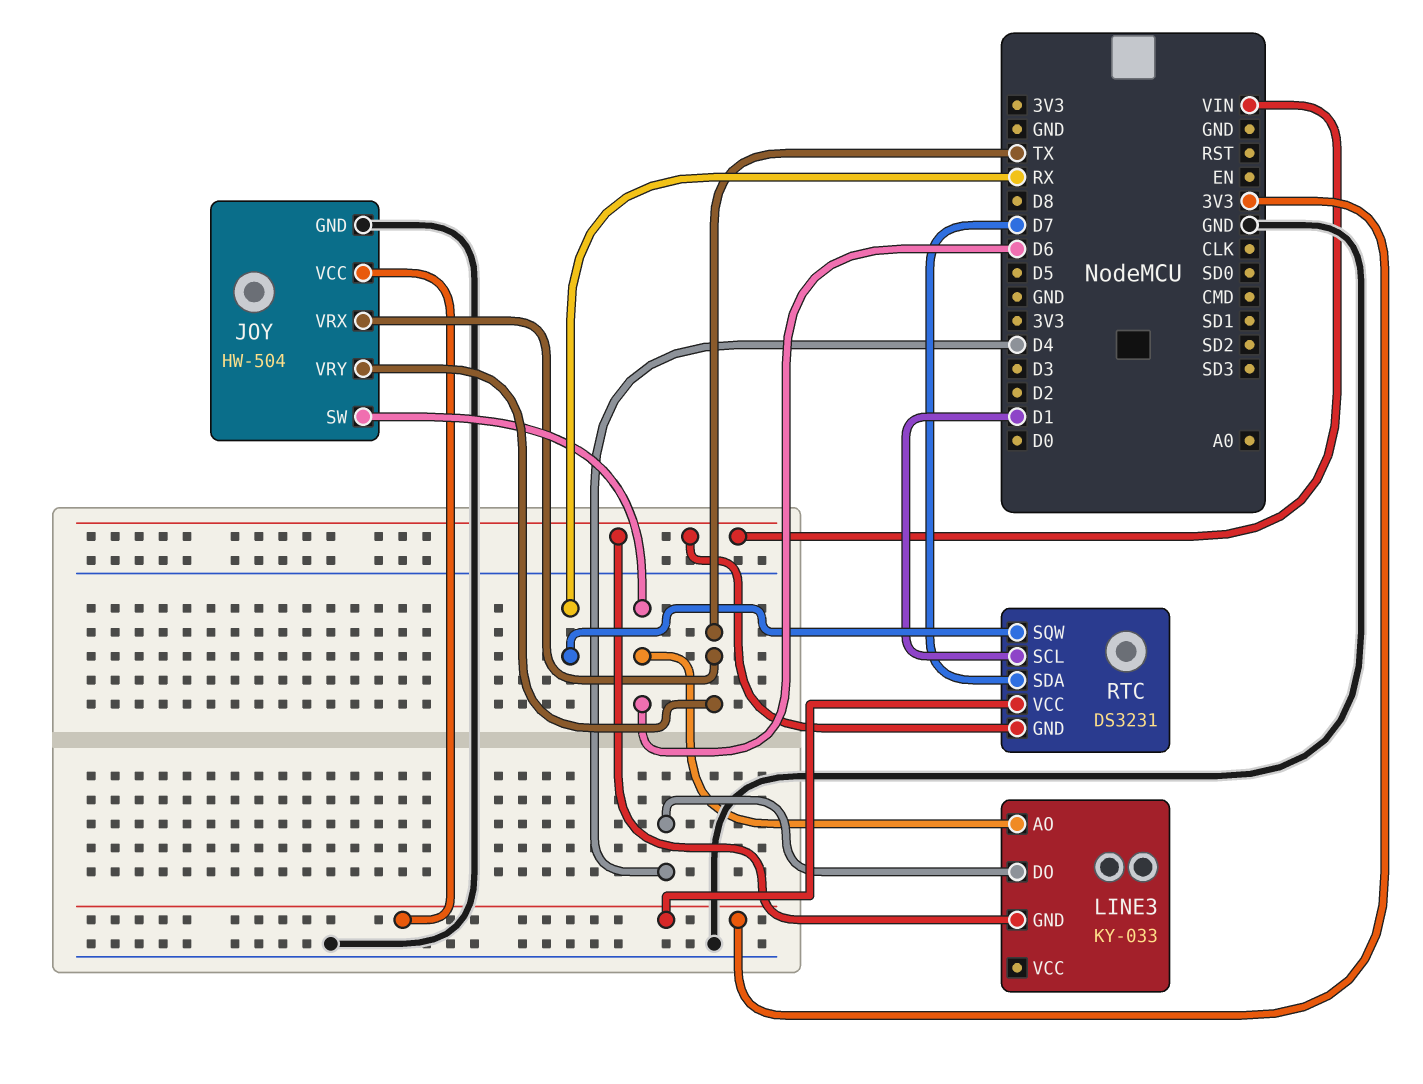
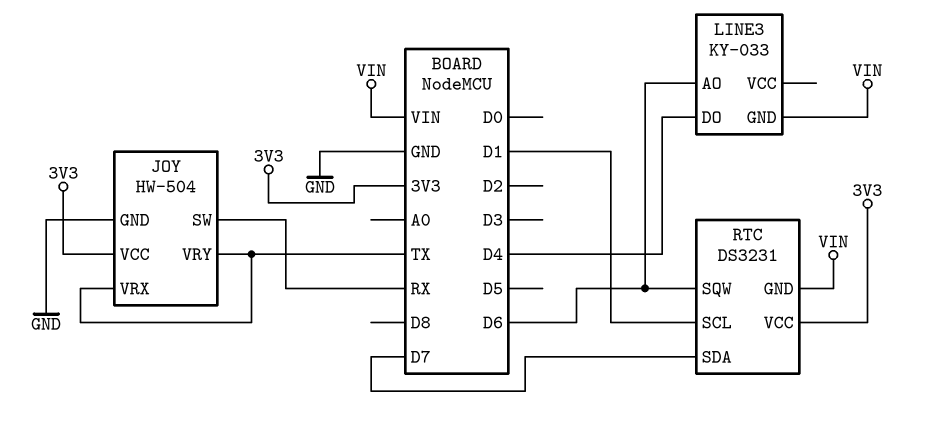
JOY pin SW: D6 -> RX
RTC pin SQW: RX -> D6

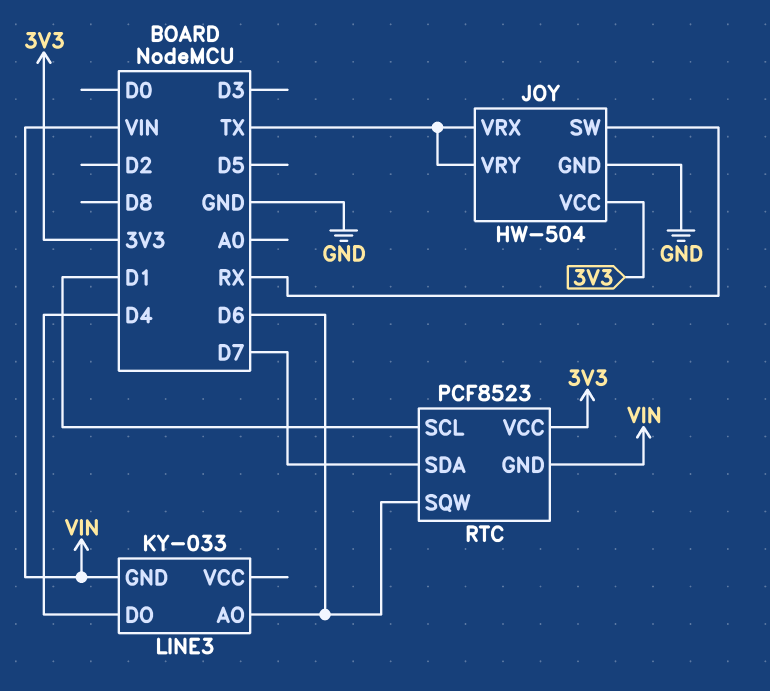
RTC: DS3231 -> PCF8523

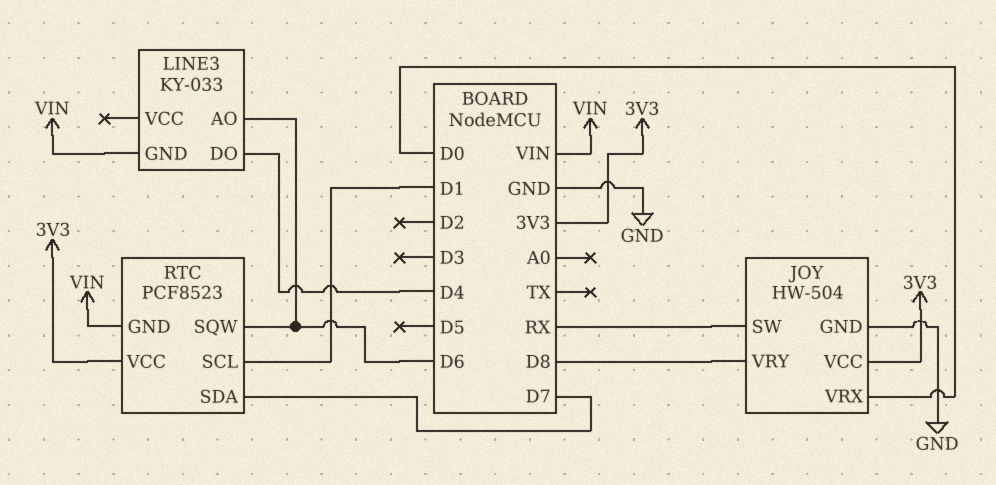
JOY pin VRX: TX -> D0
JOY pin VRY: TX -> D8

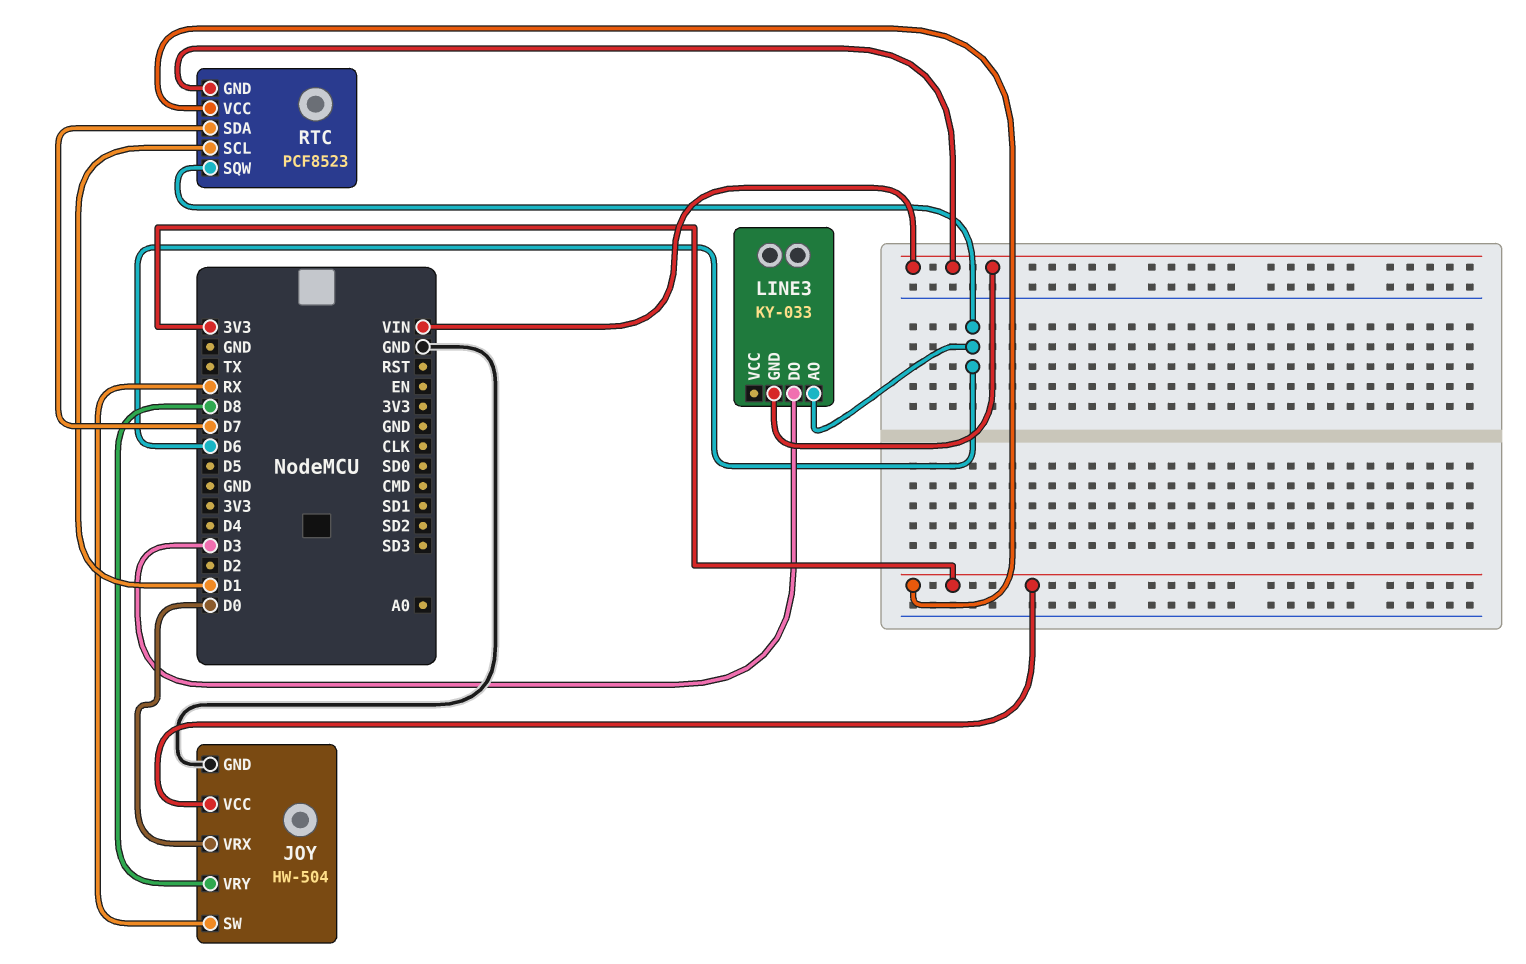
LINE3 pin DO: D4 -> D3

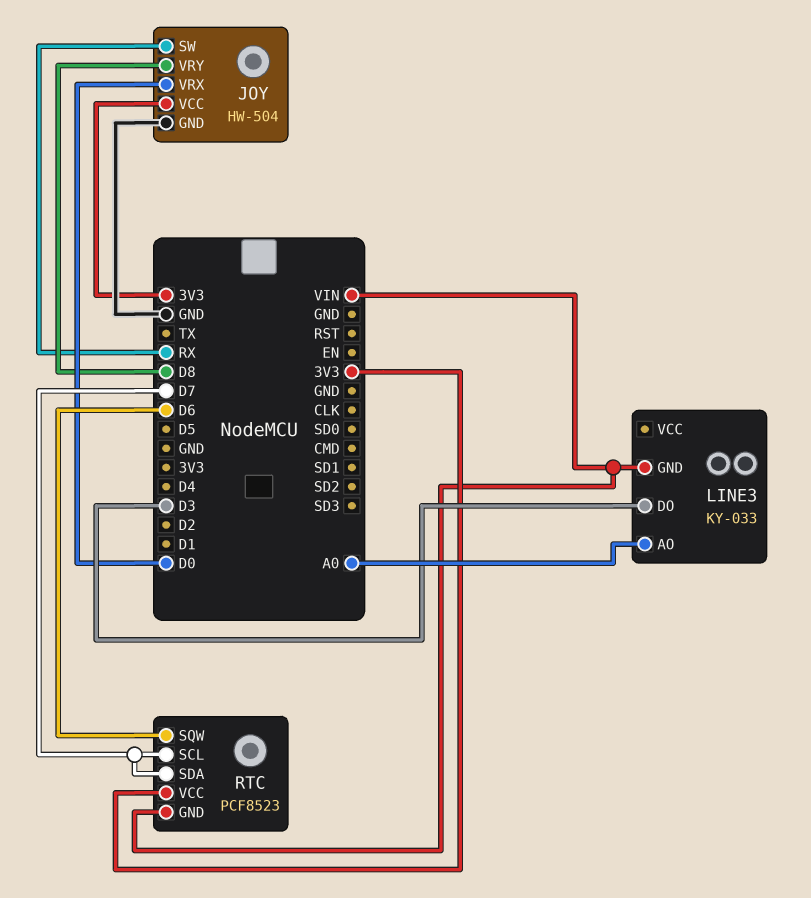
LINE3 pin AO: D6 -> A0
RTC pin SCL: D1 -> D7

